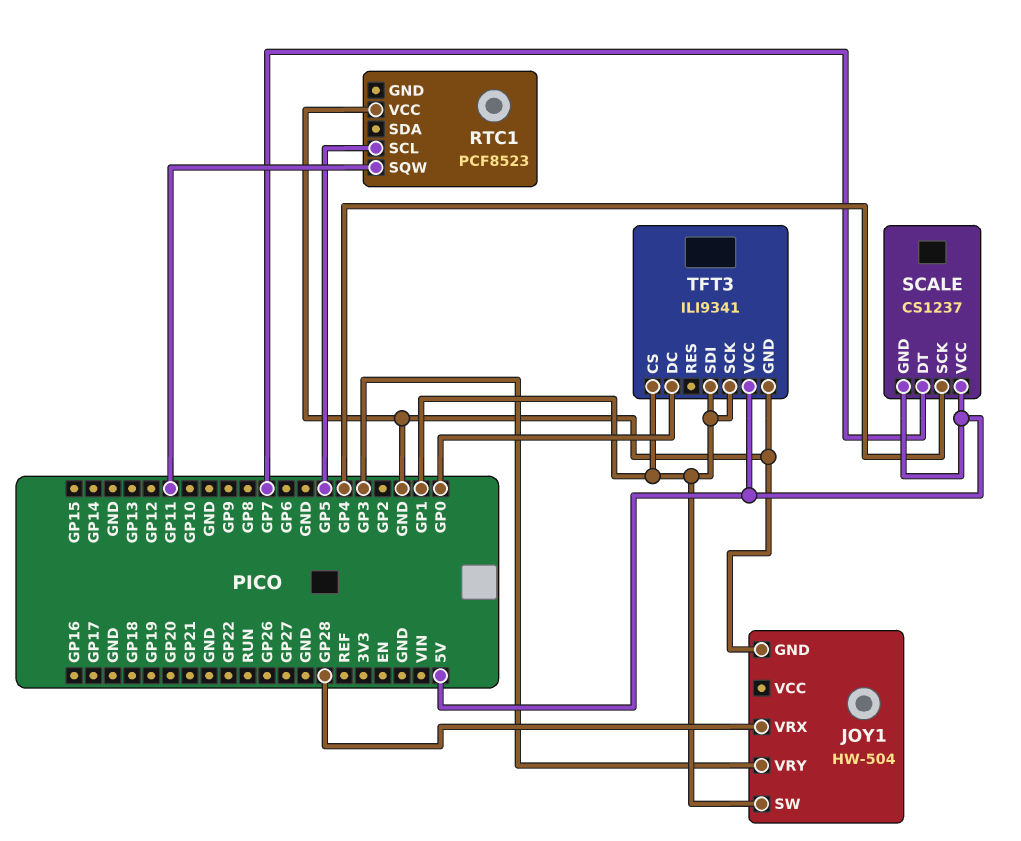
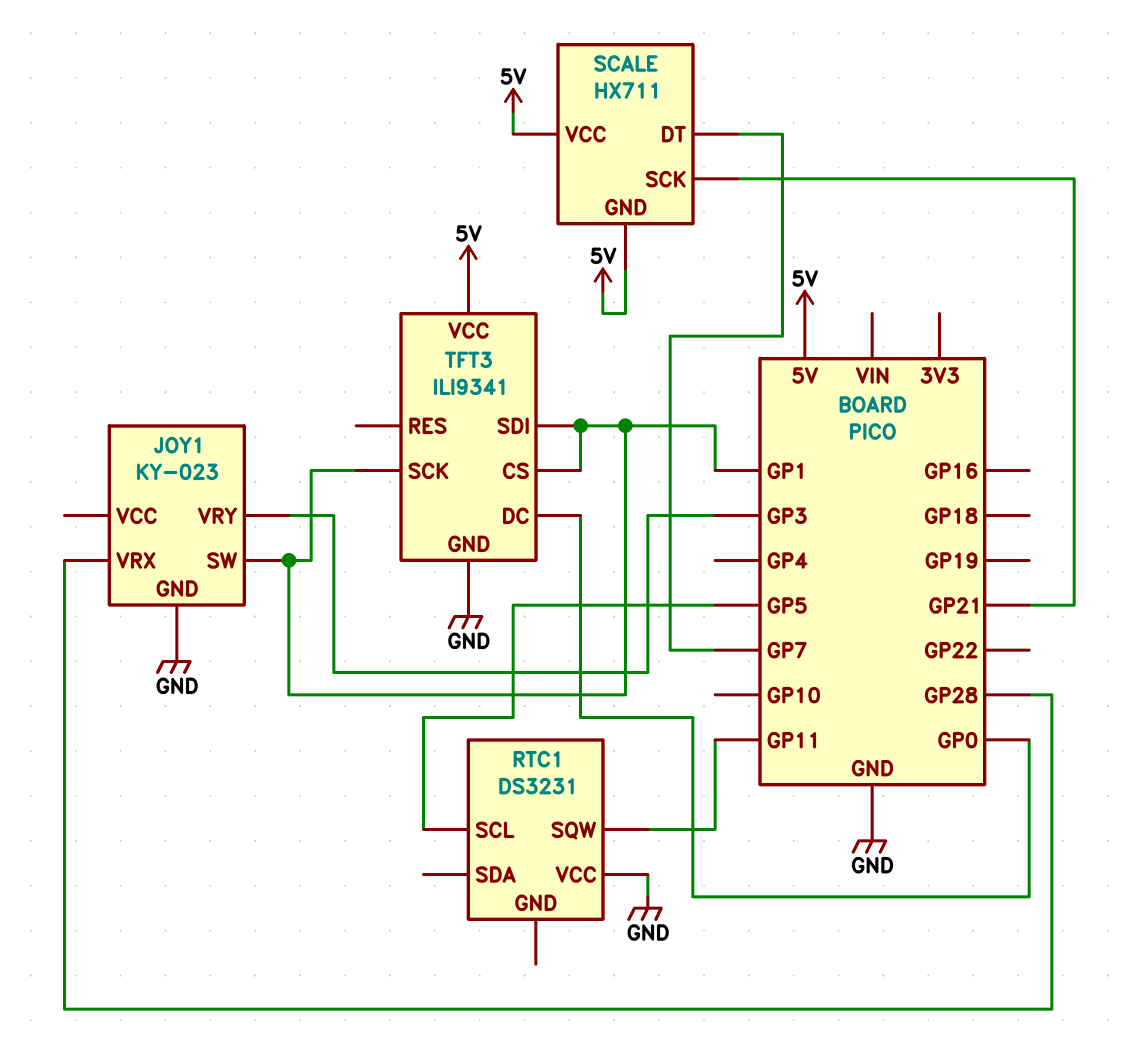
JOY1: HW-504 -> KY-023
RTC1: PCF8523 -> DS3231
SCALE: CS1237 -> HX711
SCALE pin SCK: GP4 -> GP21

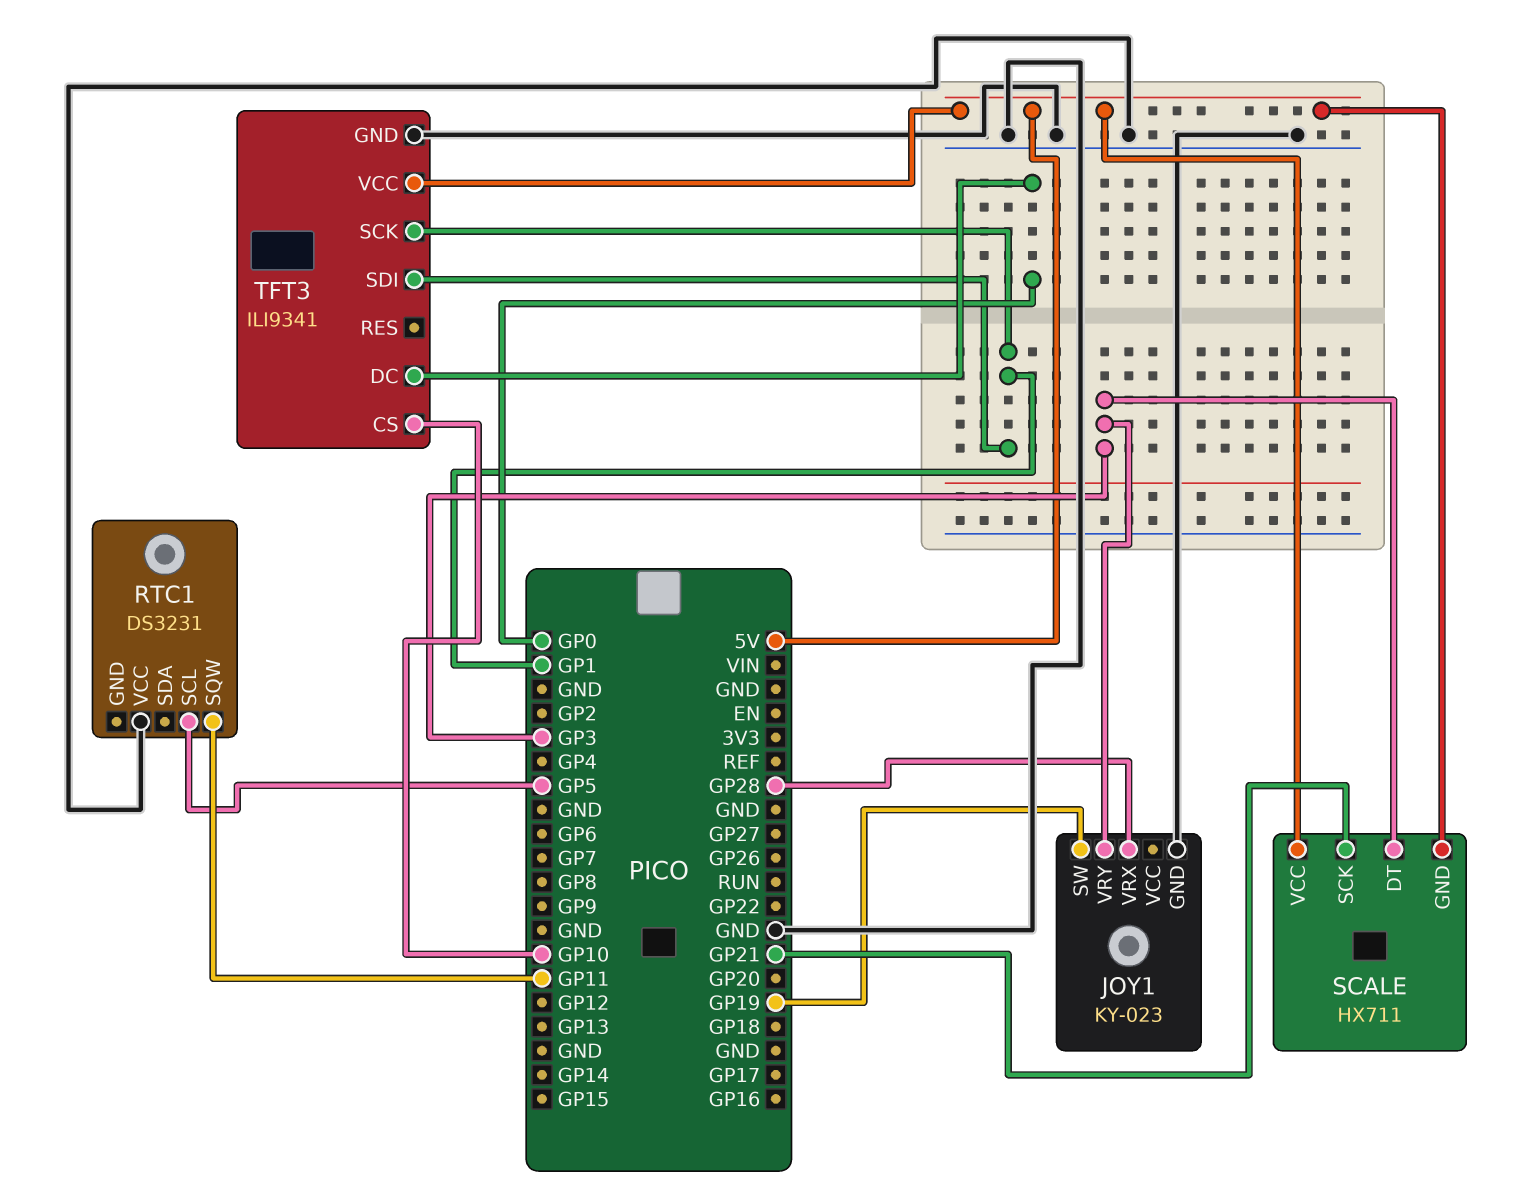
JOY1 pin SW: GP1 -> GP19
SCALE pin DT: GP7 -> GP3
TFT3 pin CS: GP1 -> GP10

